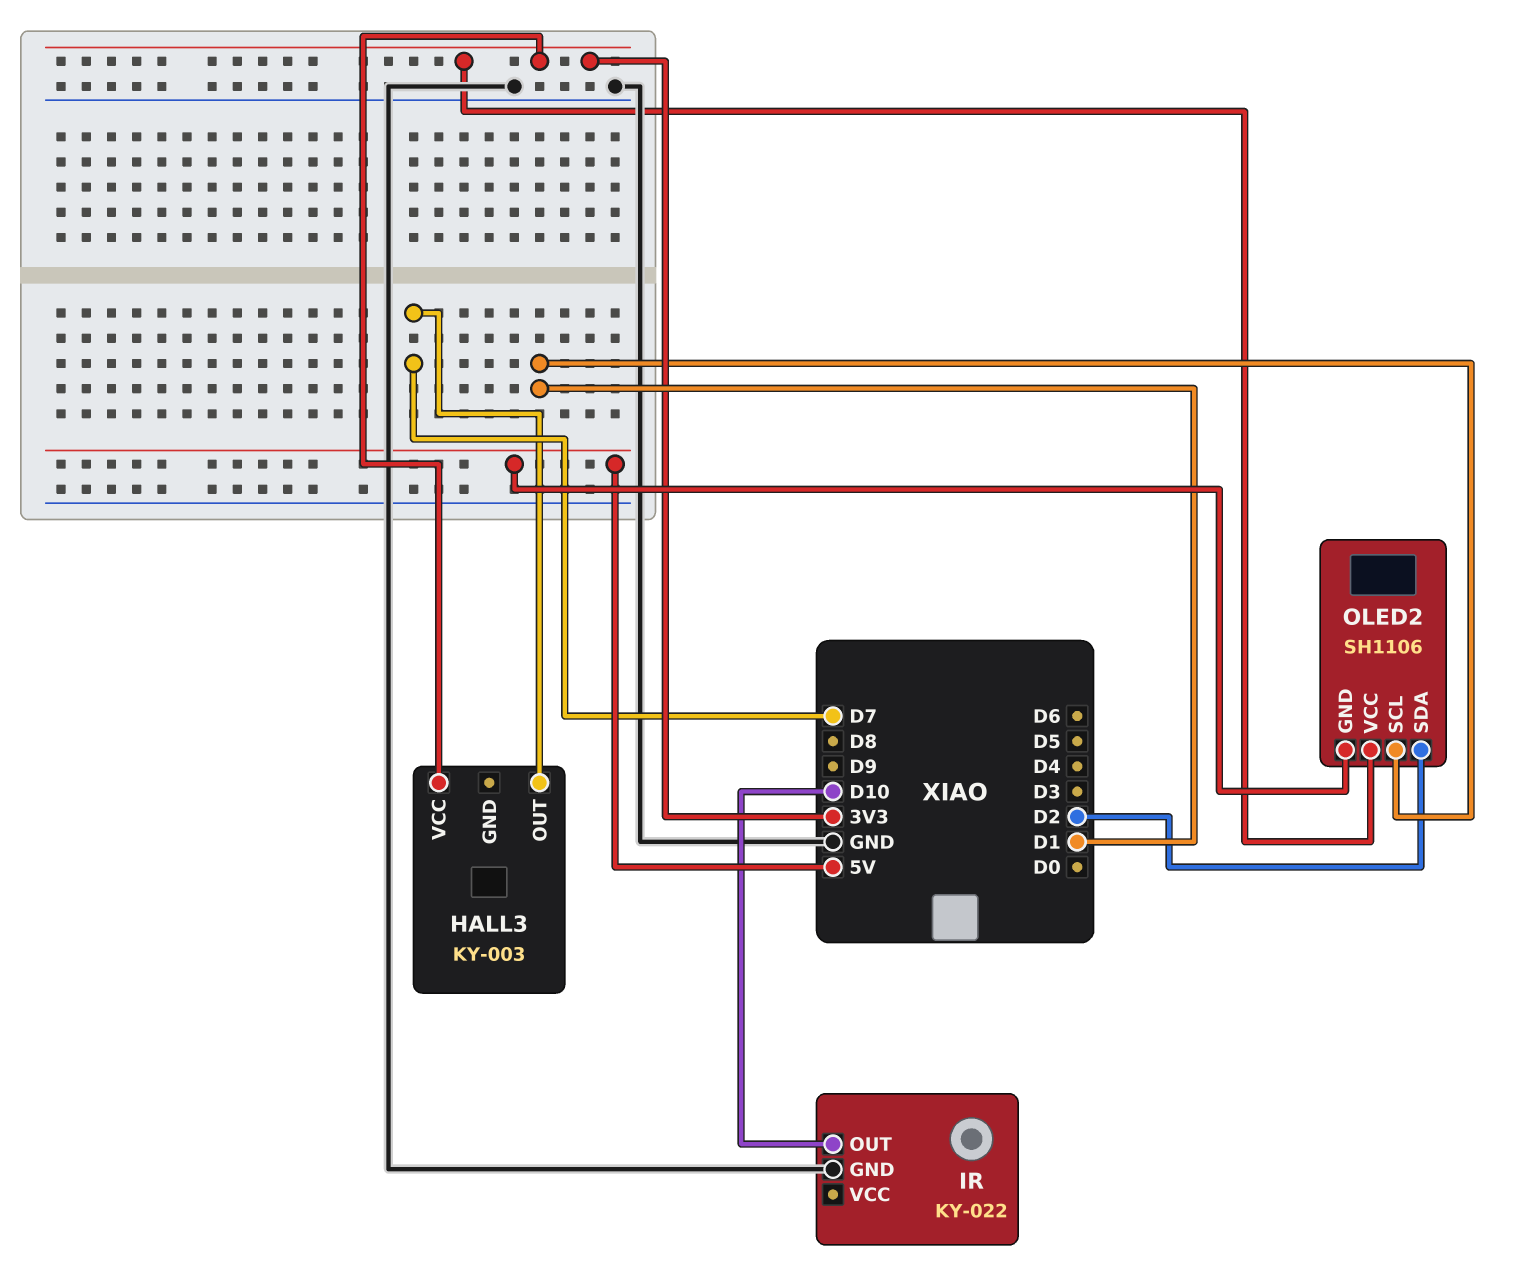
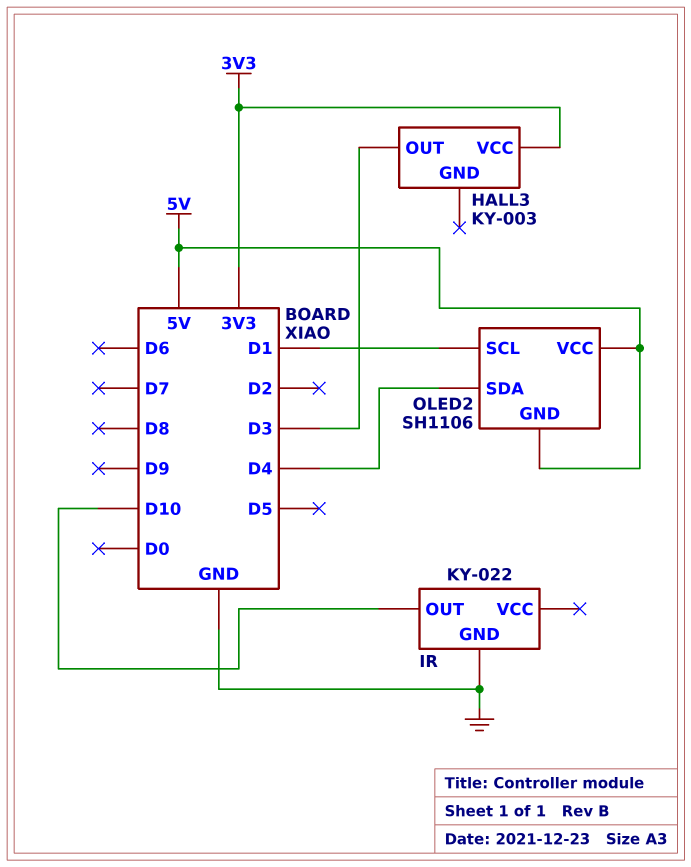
HALL3 pin OUT: D7 -> D3
OLED2 pin SDA: D2 -> D4
OLED2 pin VCC: 3V3 -> 5V

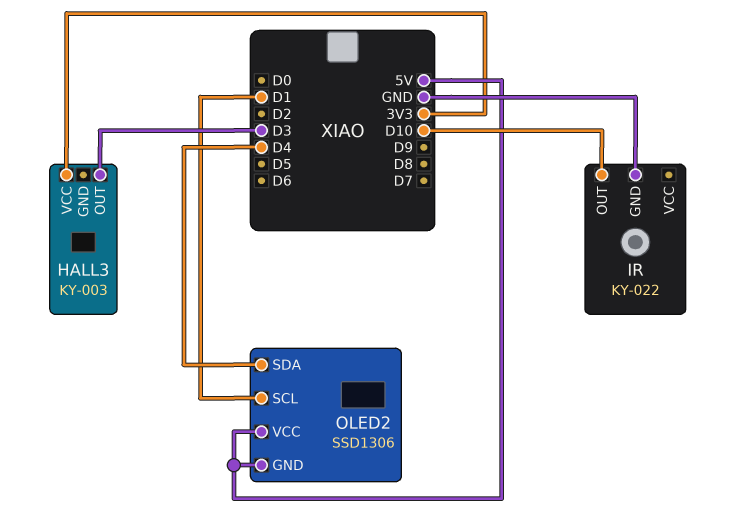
OLED2: SH1106 -> SSD1306

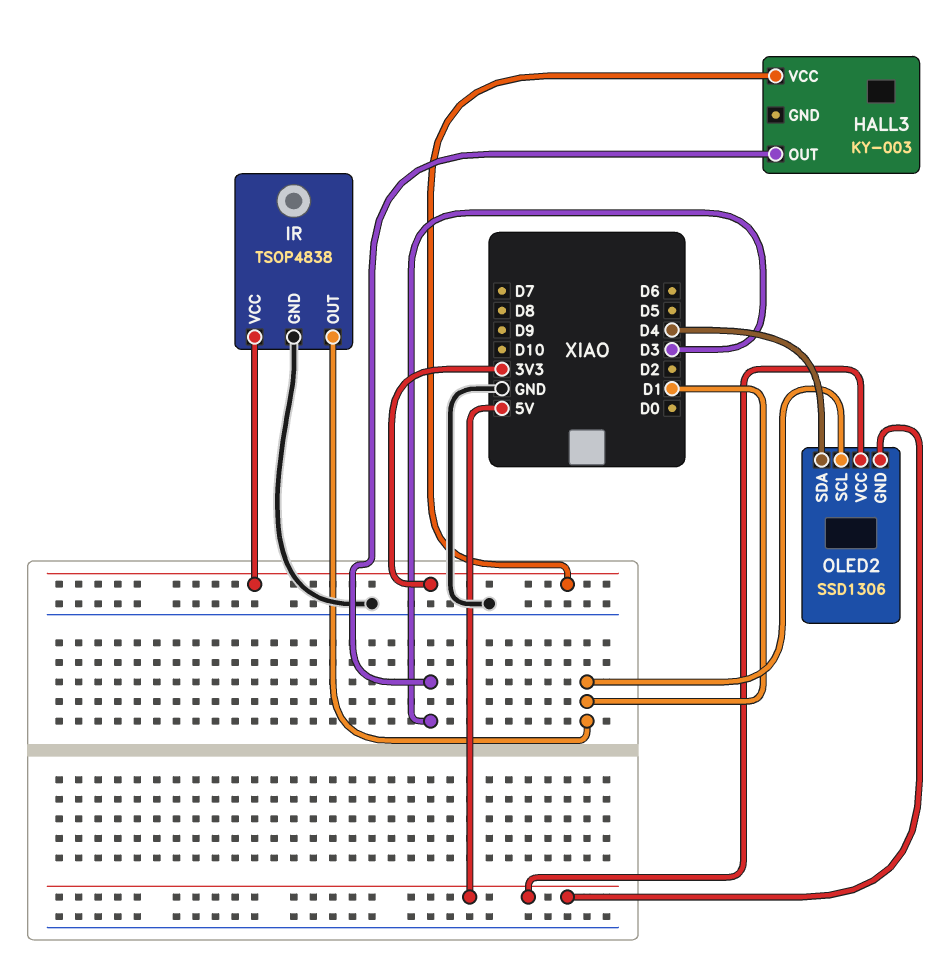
IR: KY-022 -> TSOP4838
IR pin OUT: D10 -> D1
IR pin VCC: none -> 3V3

